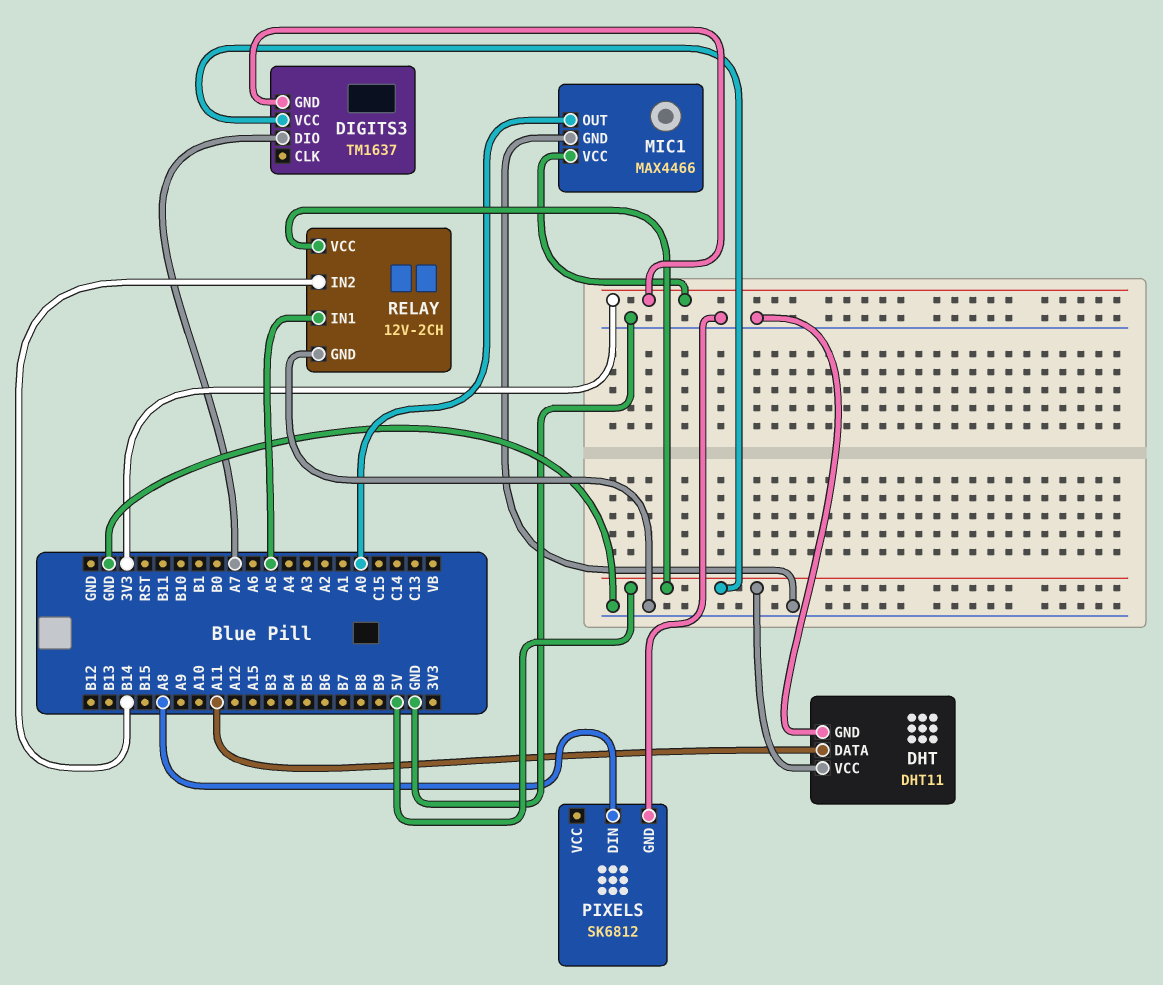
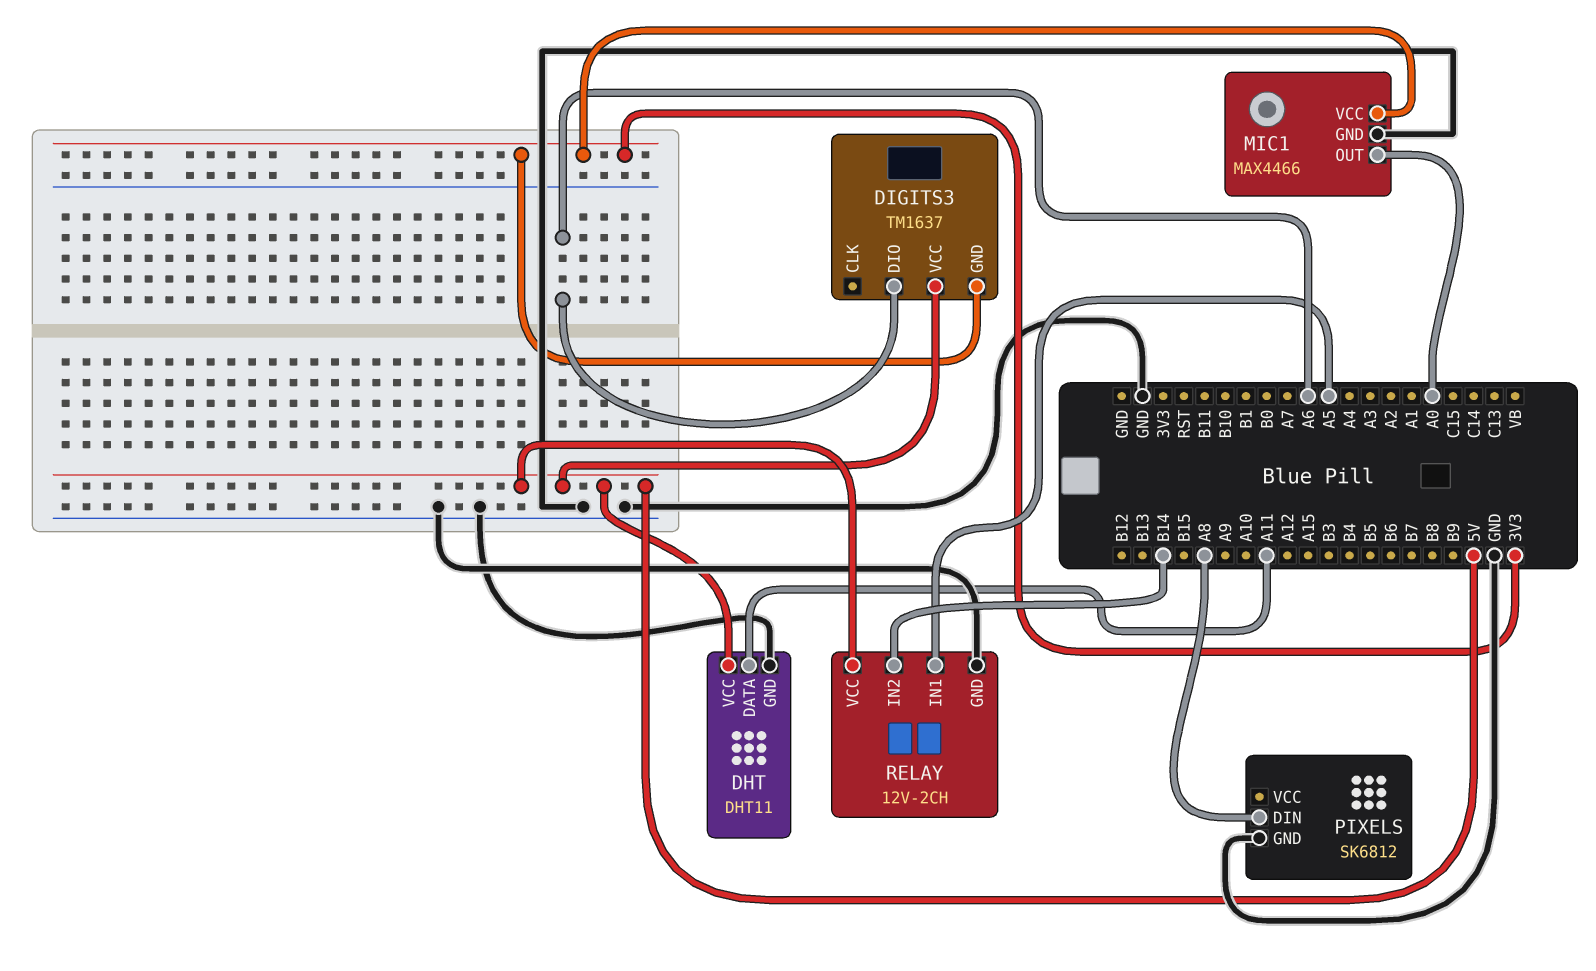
DIGITS3 pin DIO: A7 -> A6

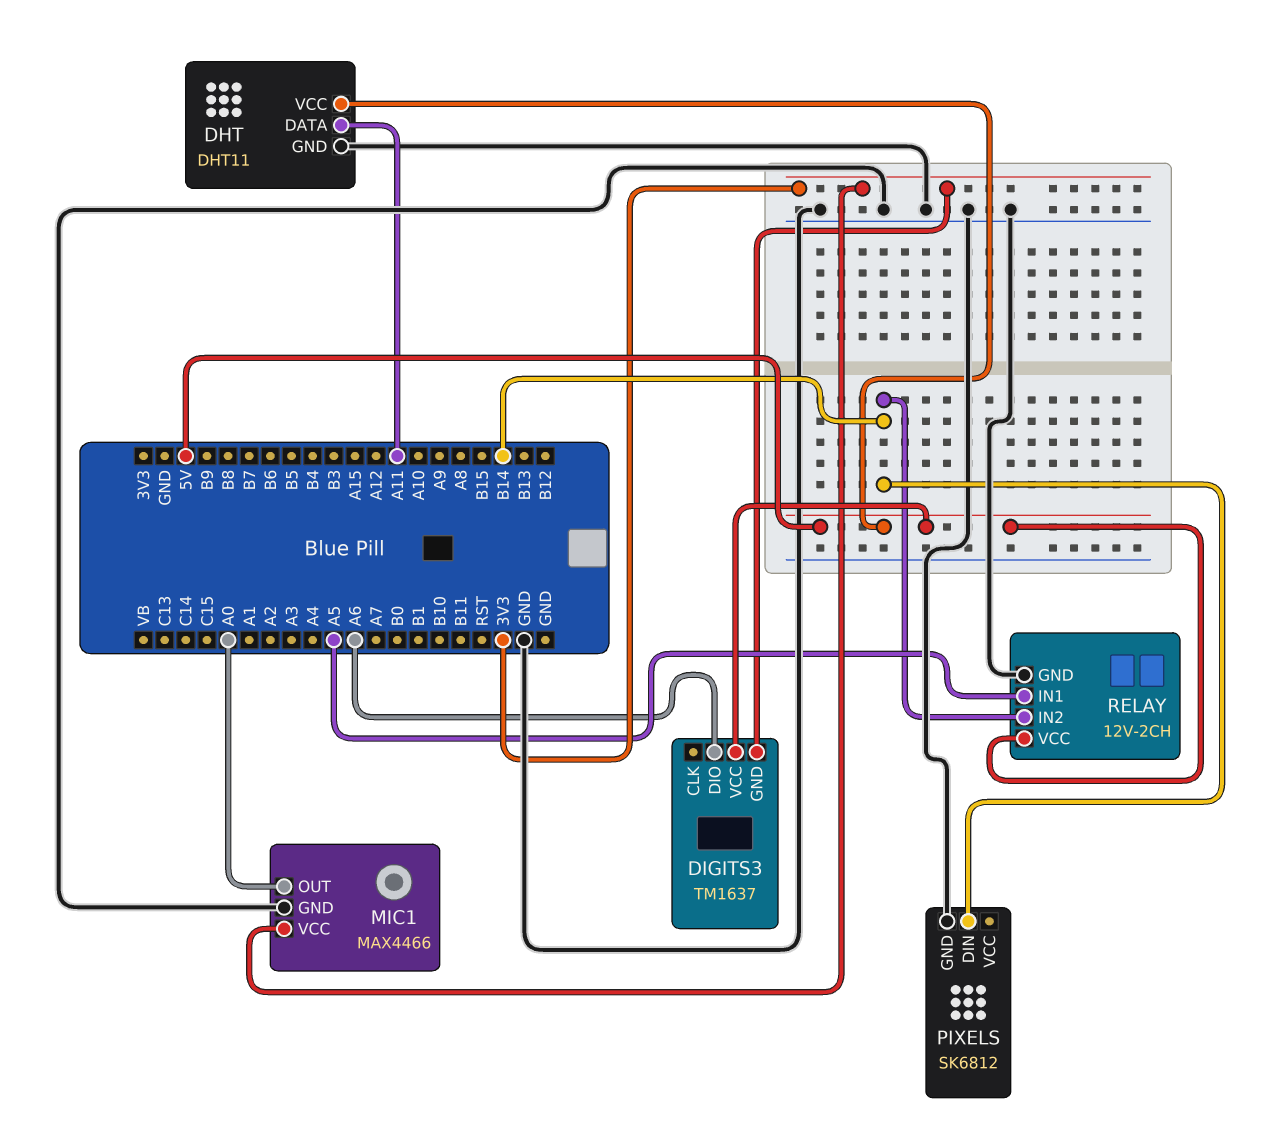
PIXELS pin DIN: A8 -> B14

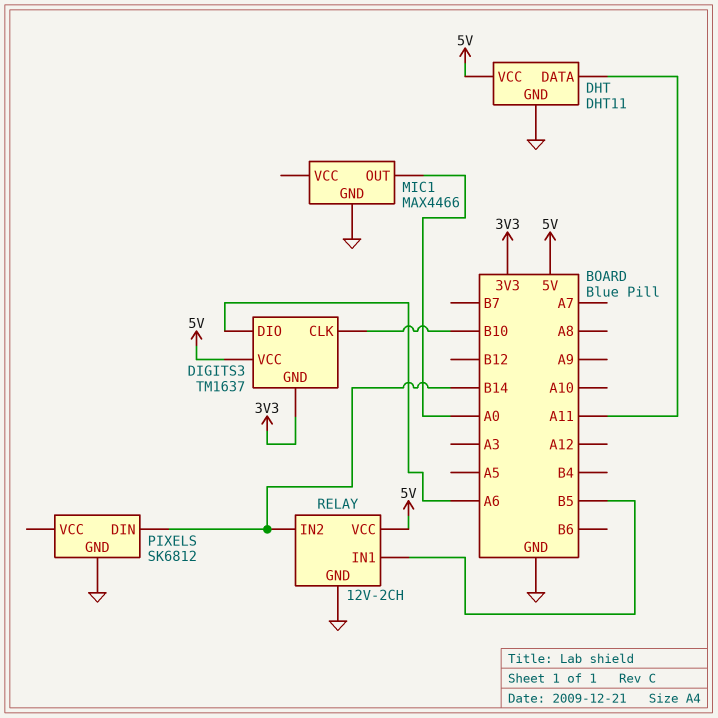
DIGITS3 pin CLK: none -> B10
MIC1 pin VCC: 3V3 -> none
RELAY pin IN1: A5 -> B5

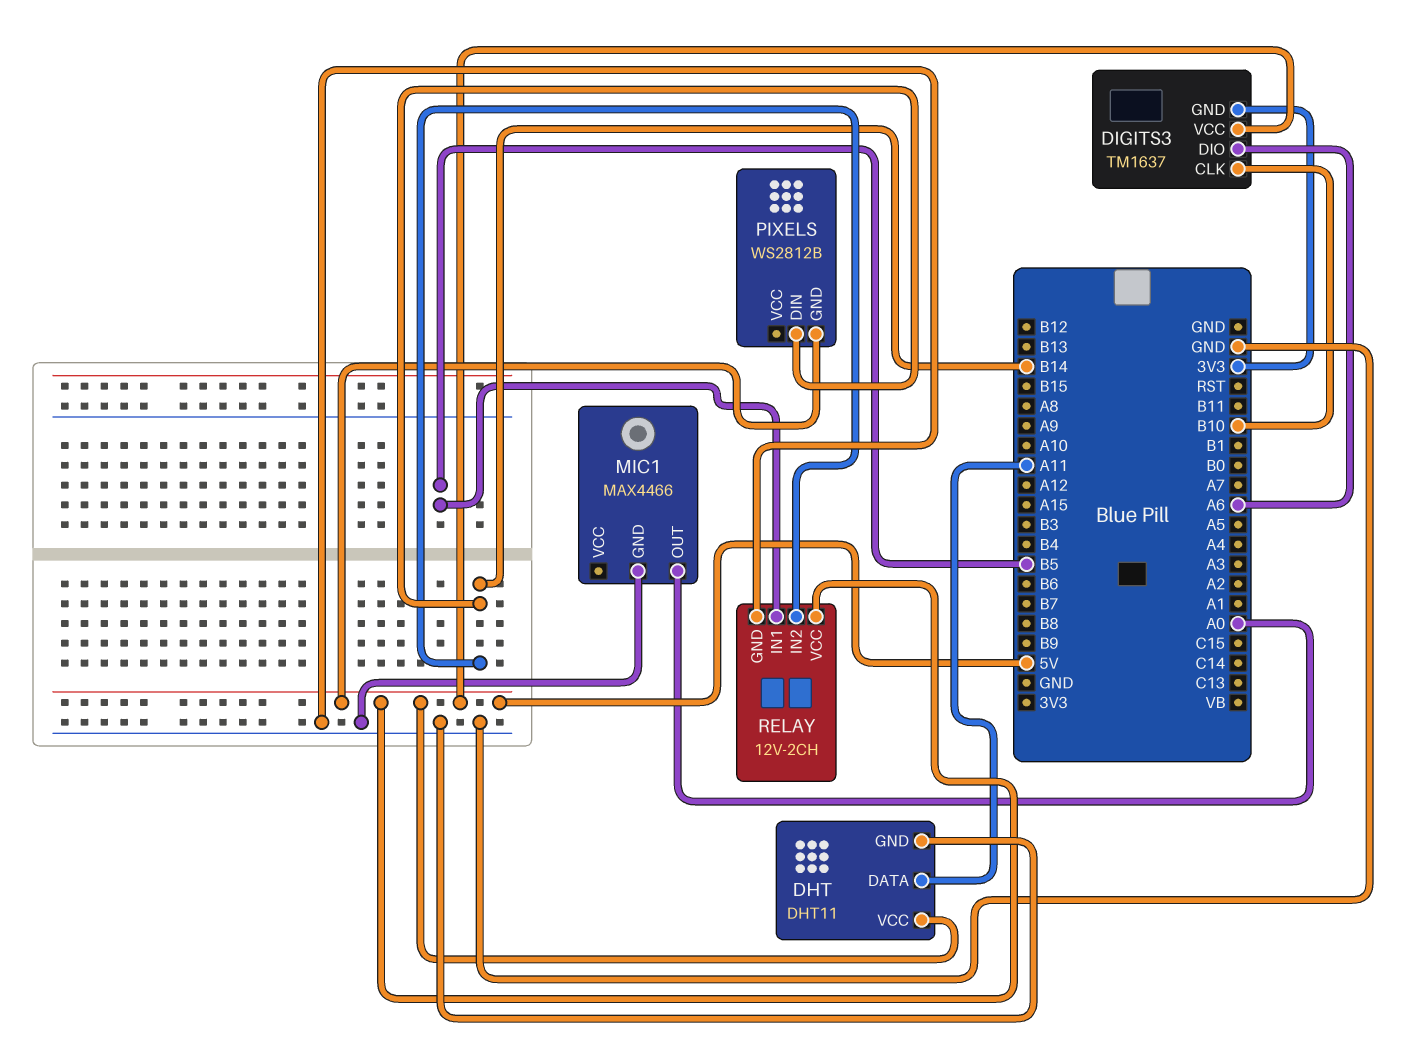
PIXELS: SK6812 -> WS2812B
PIXELS pin GND: GND -> 5V

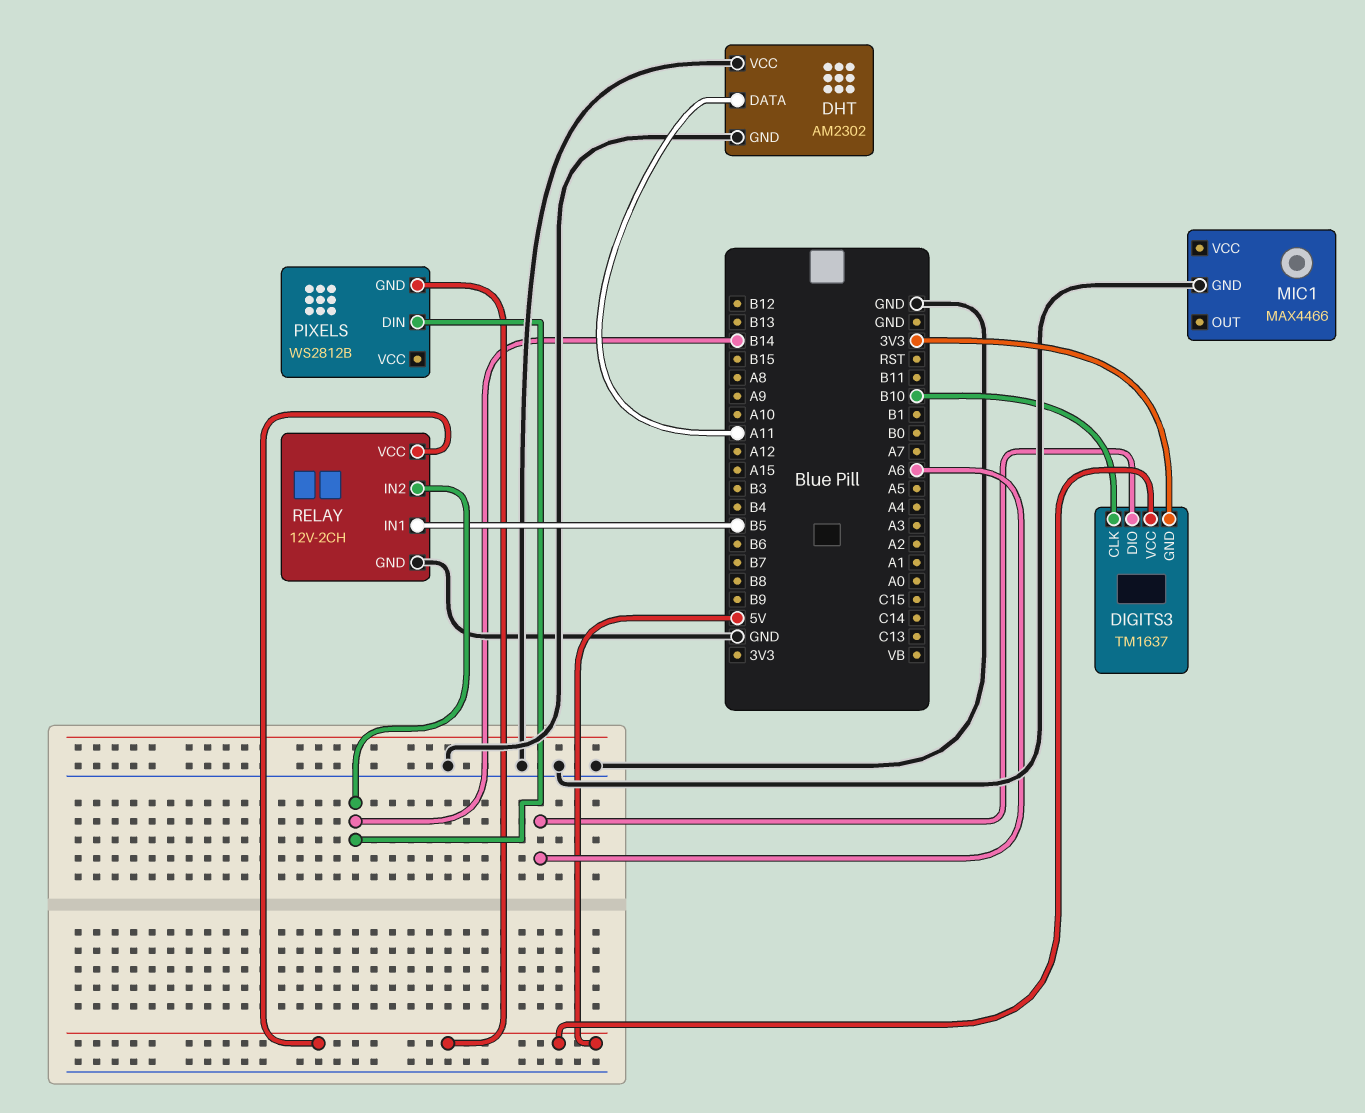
DHT: DHT11 -> AM2302
DHT pin VCC: 5V -> GND
MIC1 pin OUT: A0 -> none

